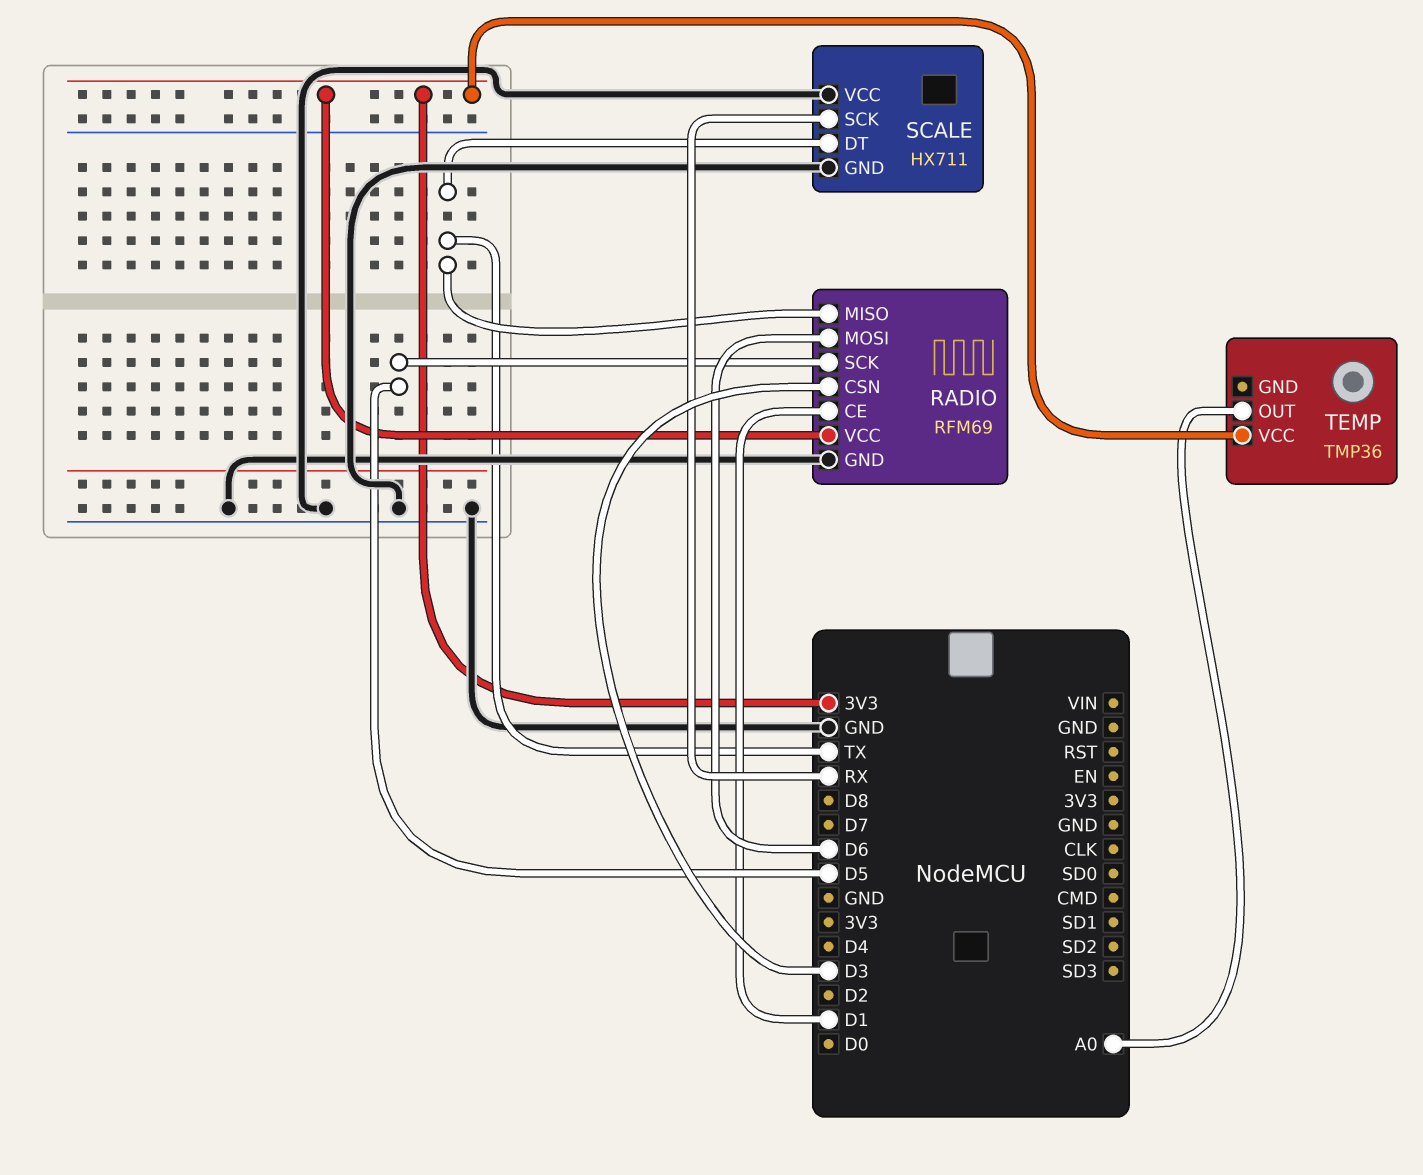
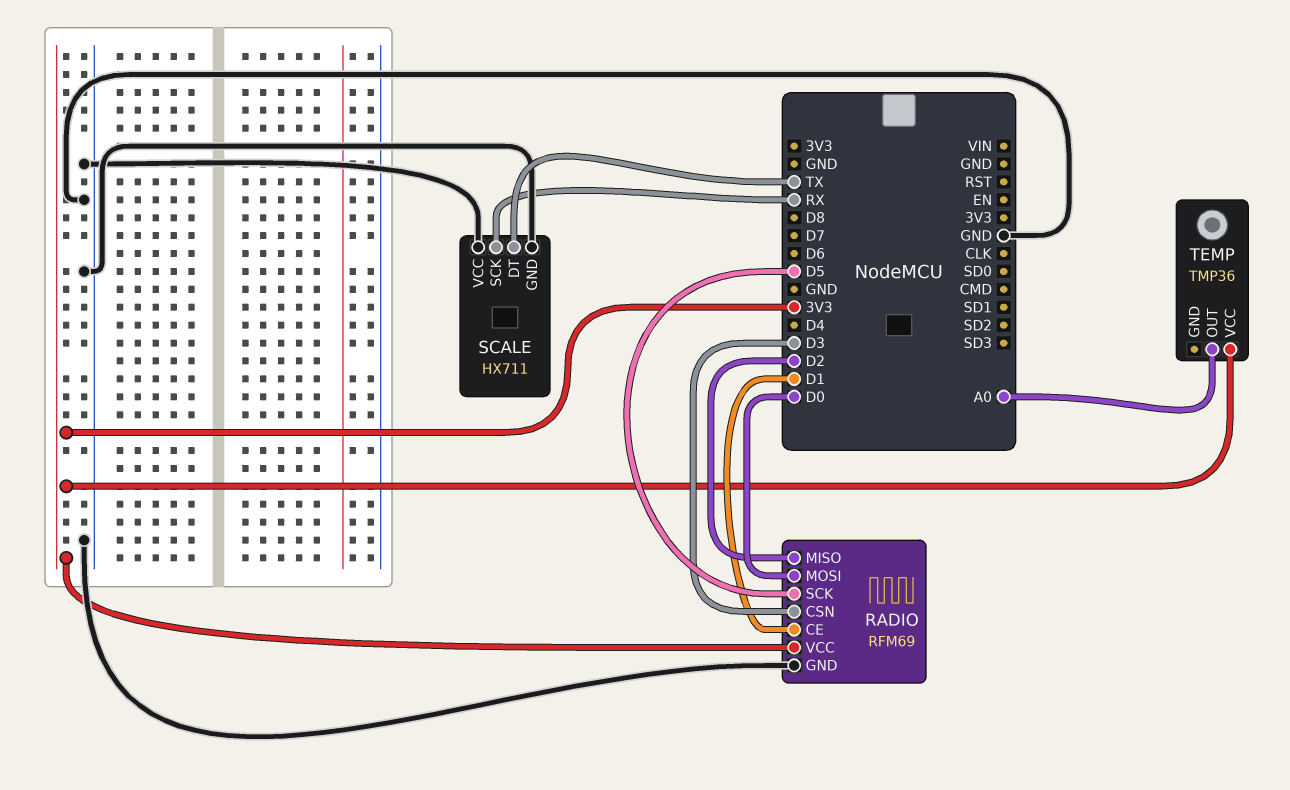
RADIO pin MISO: TX -> D2
RADIO pin MOSI: D6 -> D0

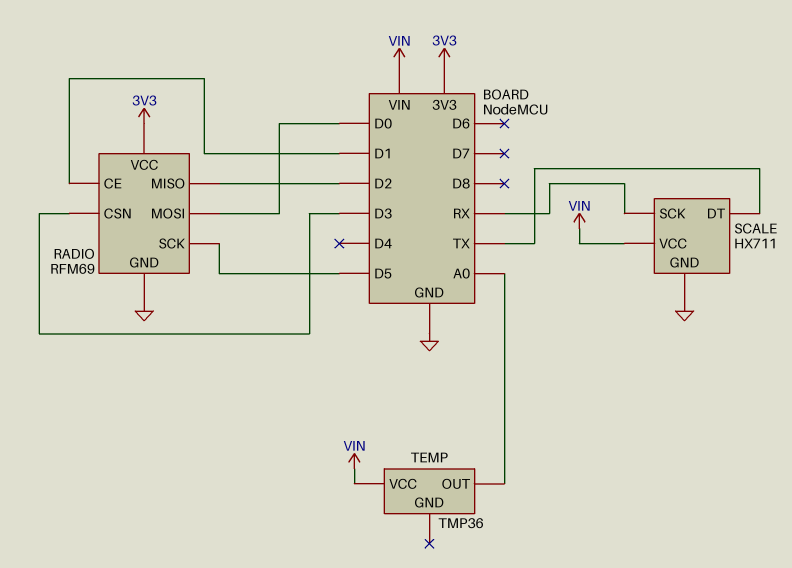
SCALE pin VCC: GND -> VIN
TEMP pin VCC: 3V3 -> VIN

